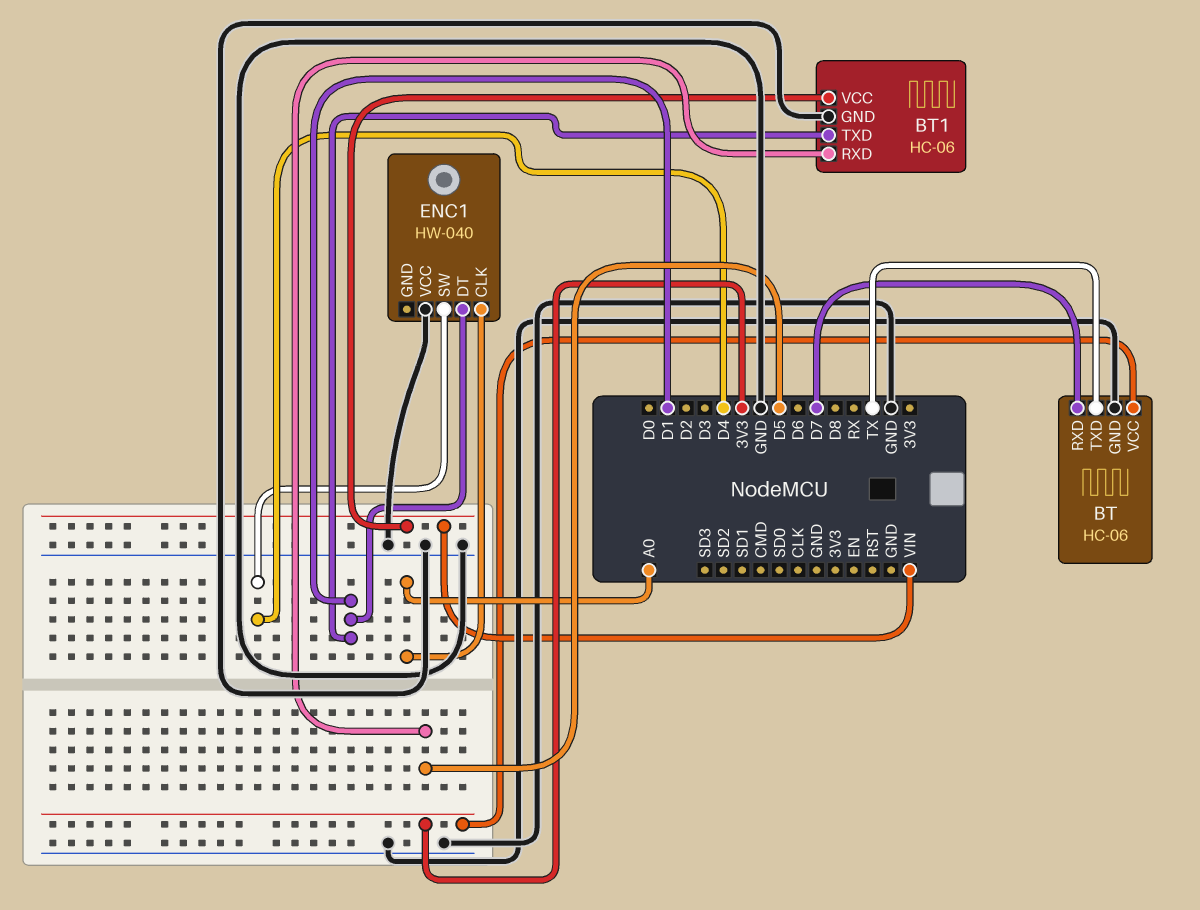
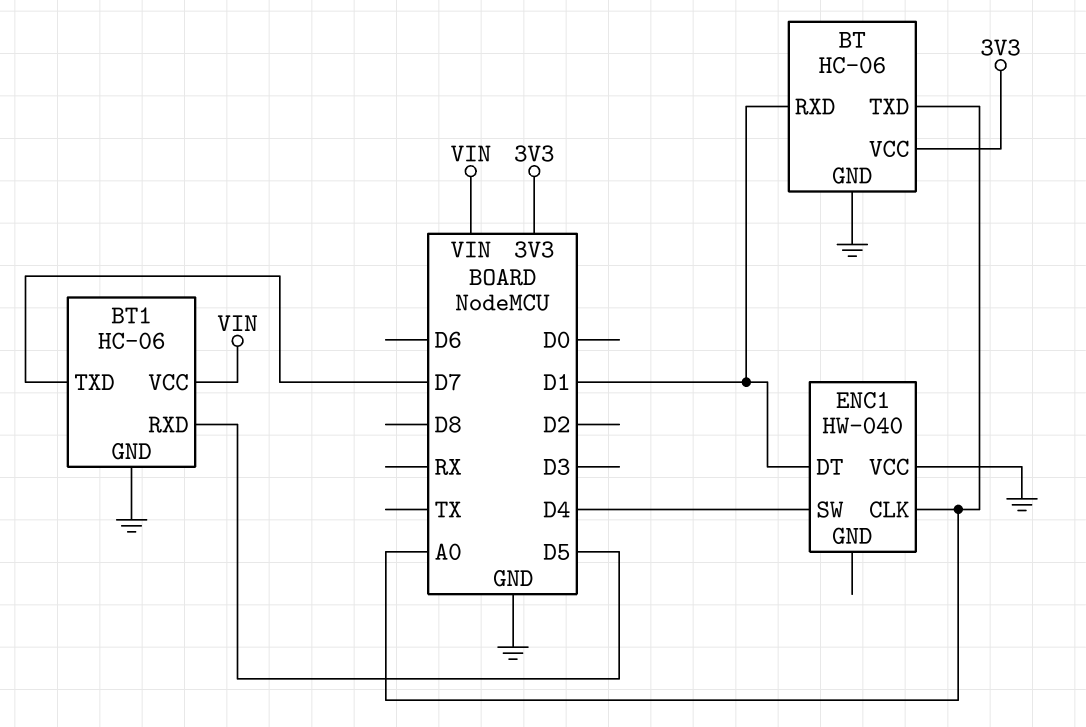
BT pin RXD: D7 -> D1
BT pin TXD: TX -> A0
BT1 pin TXD: D1 -> D7

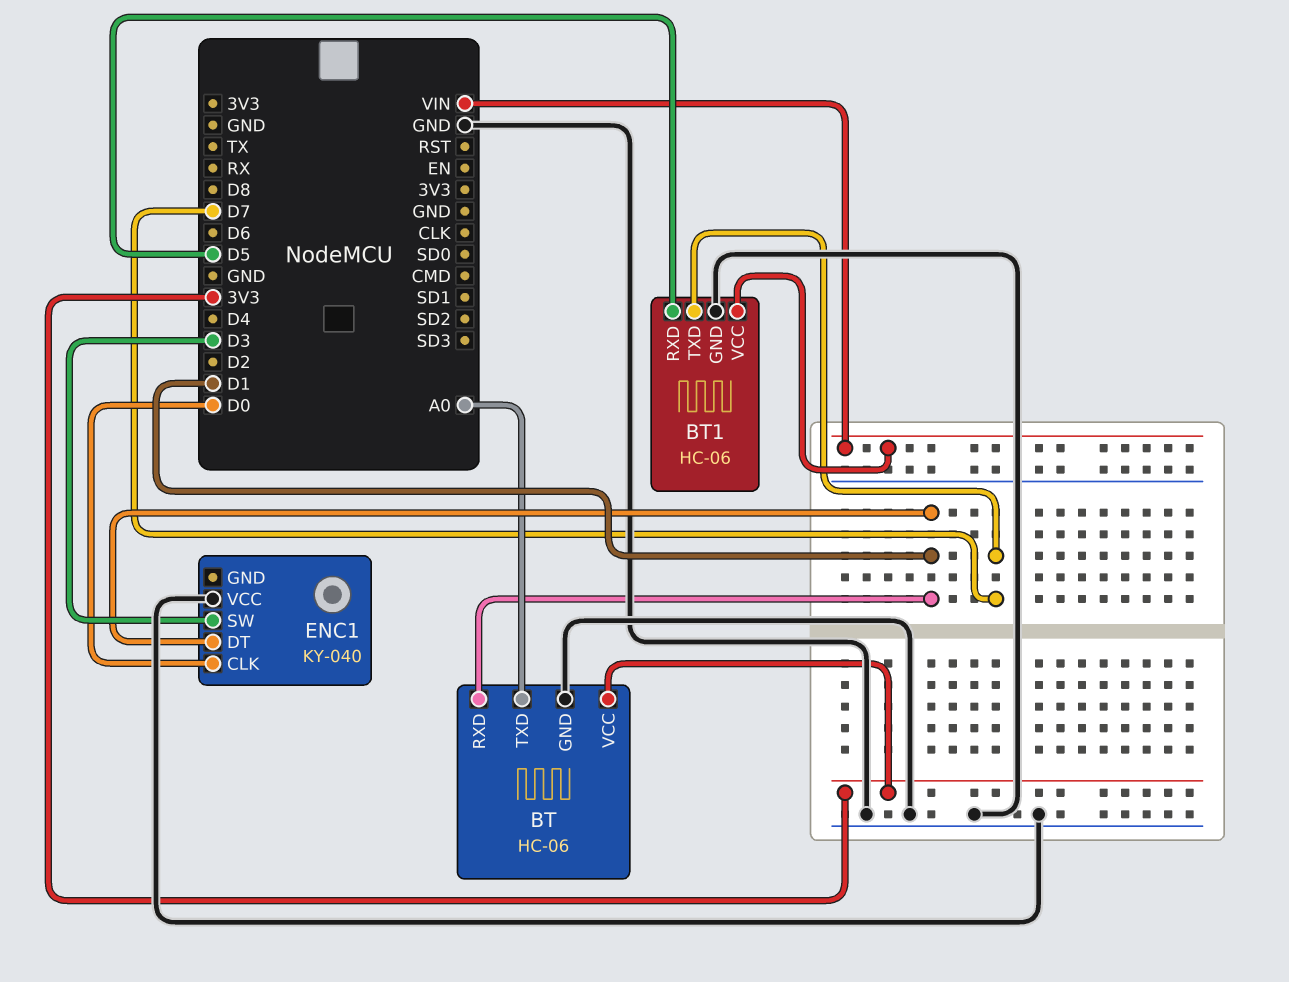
ENC1: HW-040 -> KY-040
ENC1 pin CLK: A0 -> D0
ENC1 pin SW: D4 -> D3

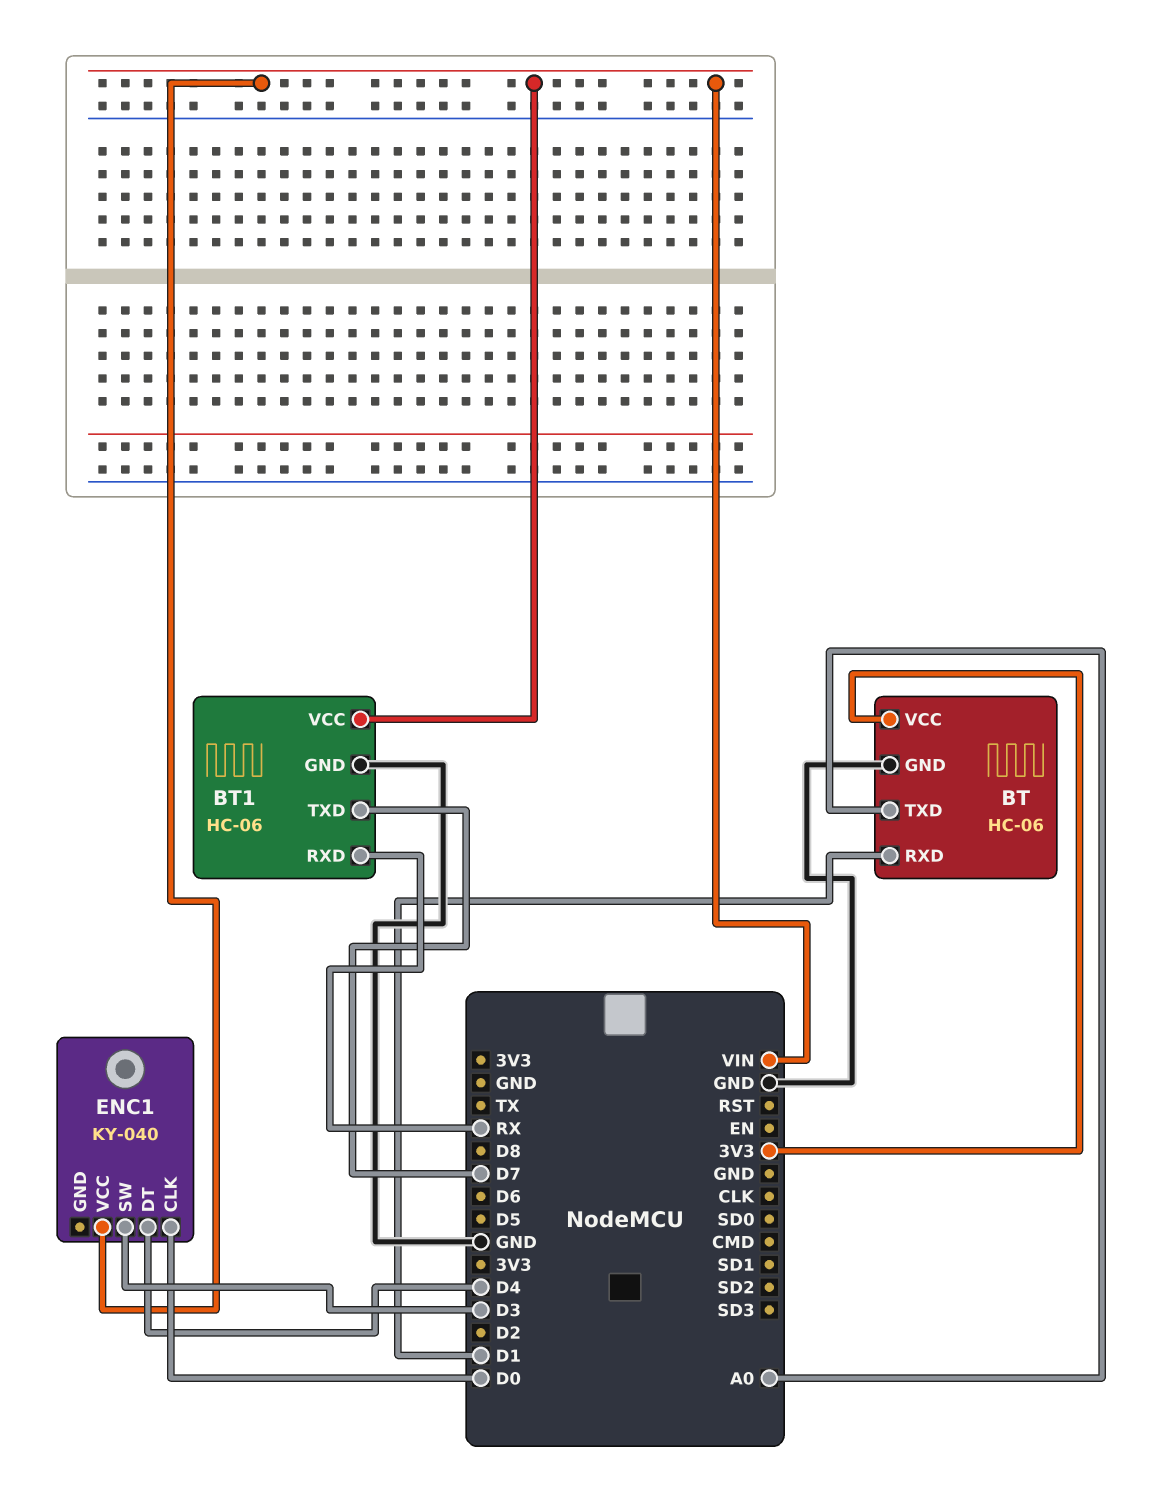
BT1 pin RXD: D5 -> RX
ENC1 pin DT: D1 -> D4
ENC1 pin VCC: GND -> VIN

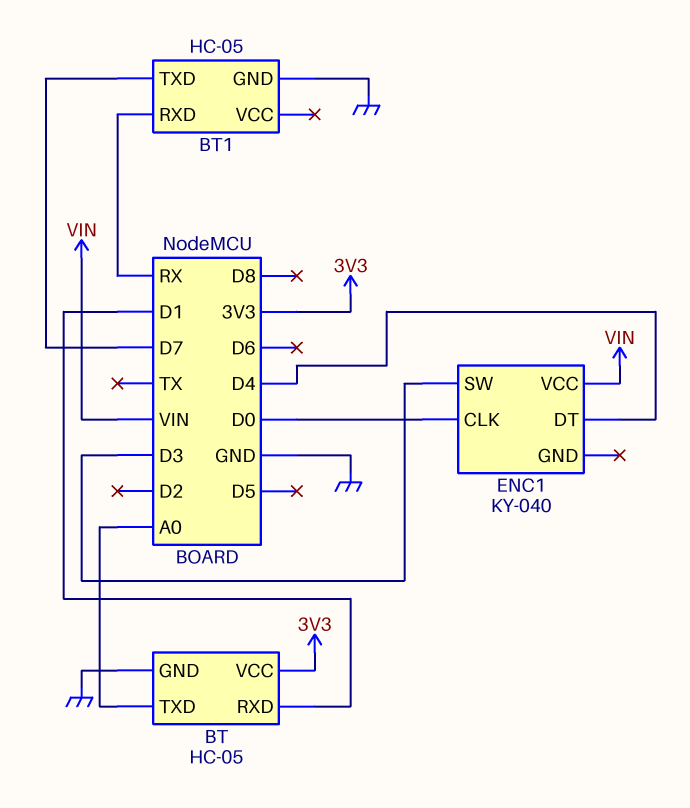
BT: HC-06 -> HC-05
BT1: HC-06 -> HC-05
BT1 pin VCC: VIN -> none

